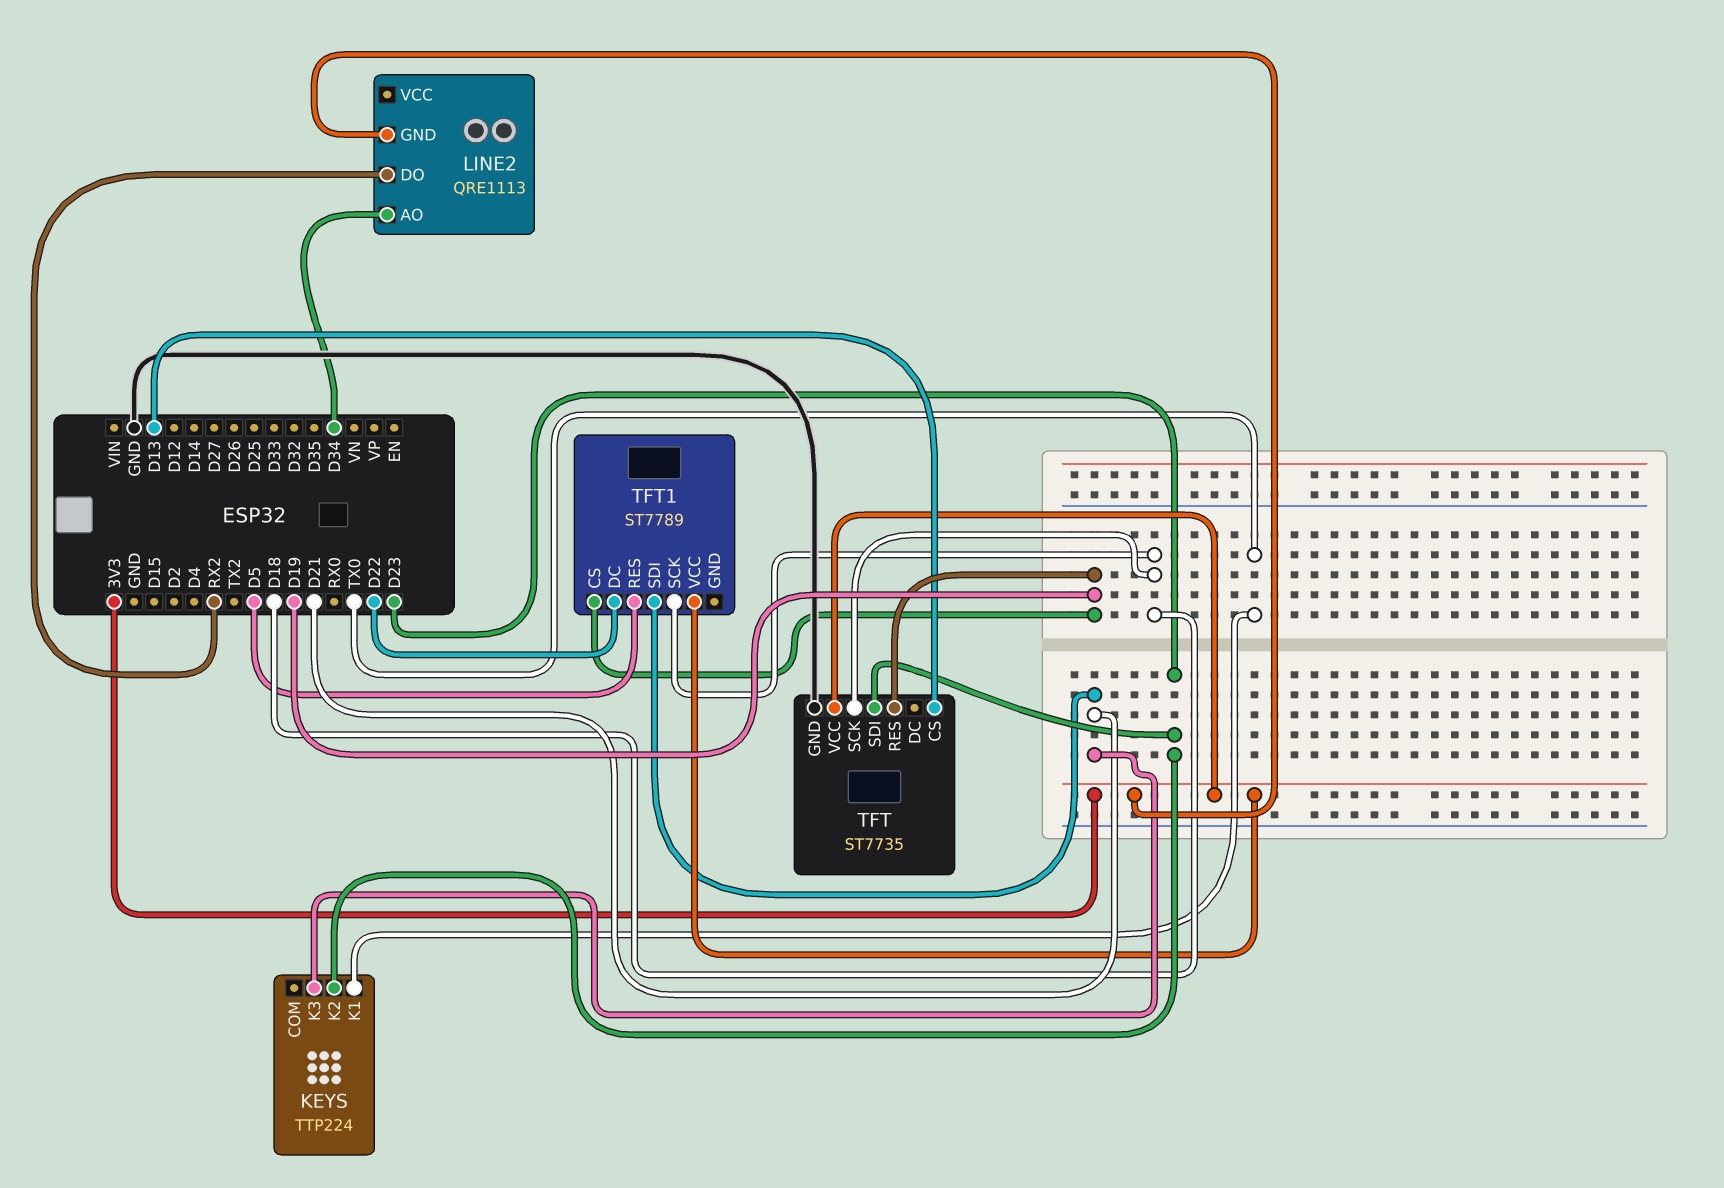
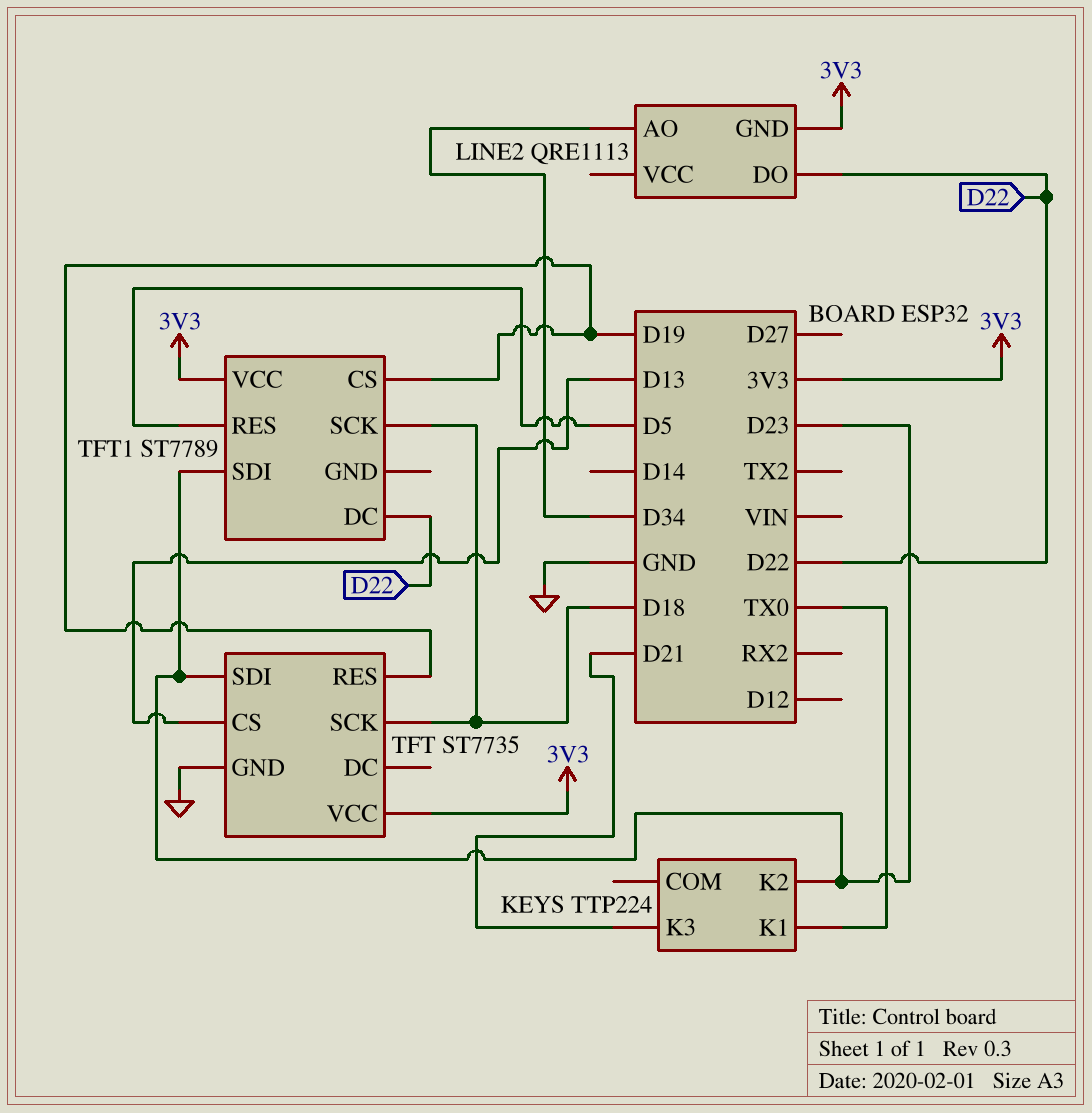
LINE2 pin DO: RX2 -> D22
TFT1 pin SDI: D21 -> D23

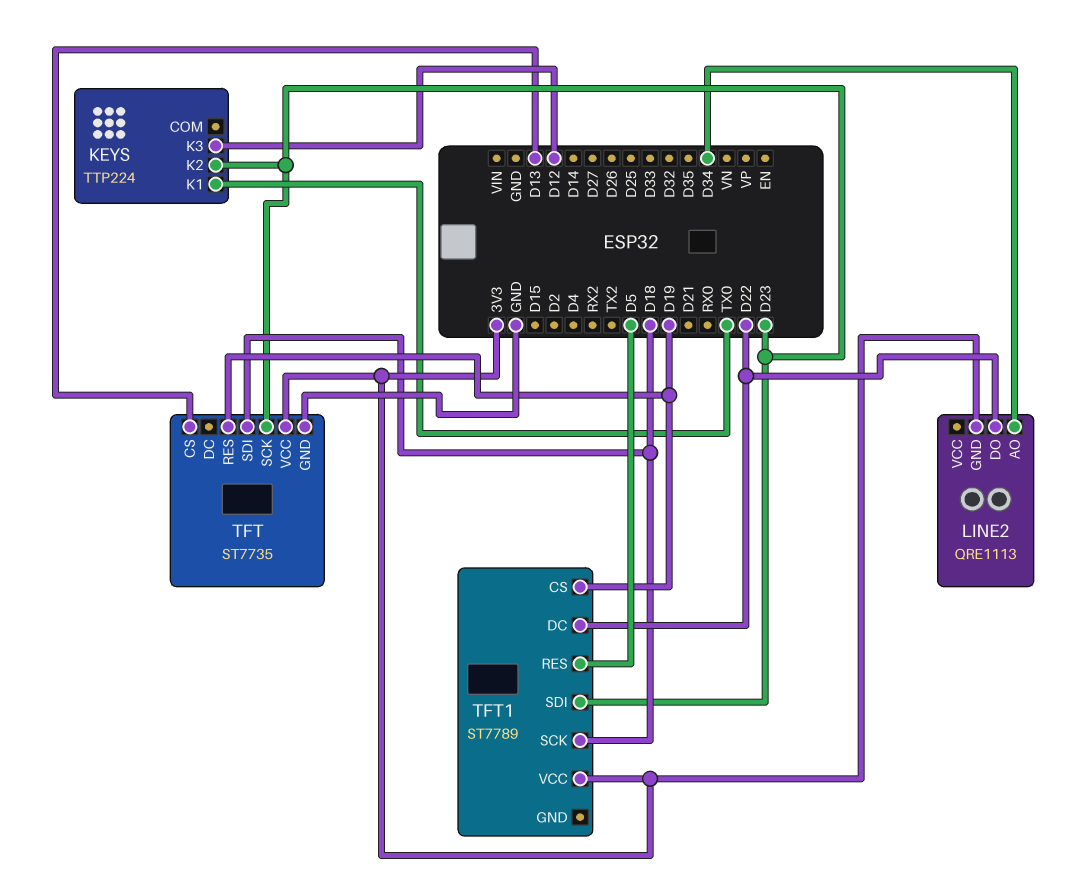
KEYS pin K3: D21 -> D12
TFT pin SCK: D18 -> D23
TFT pin SDI: D23 -> D18

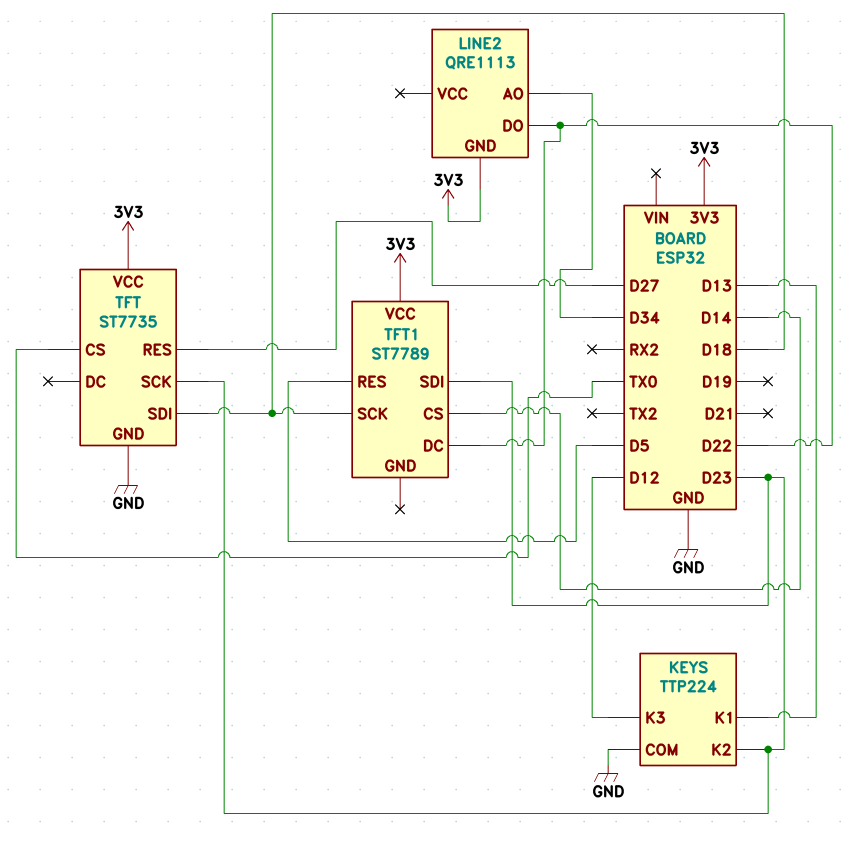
KEYS pin COM: none -> GND
KEYS pin K1: TX0 -> D13
TFT pin CS: D13 -> TX0
TFT pin RES: D19 -> D27
TFT1 pin CS: D19 -> D14

